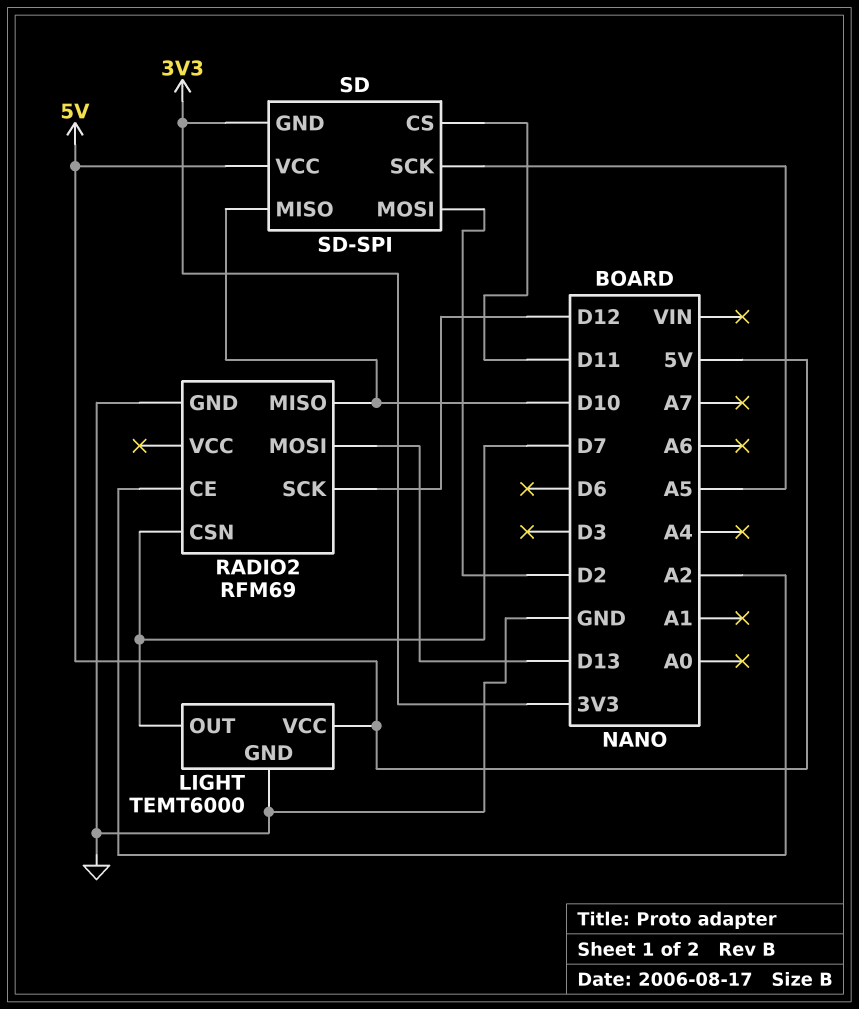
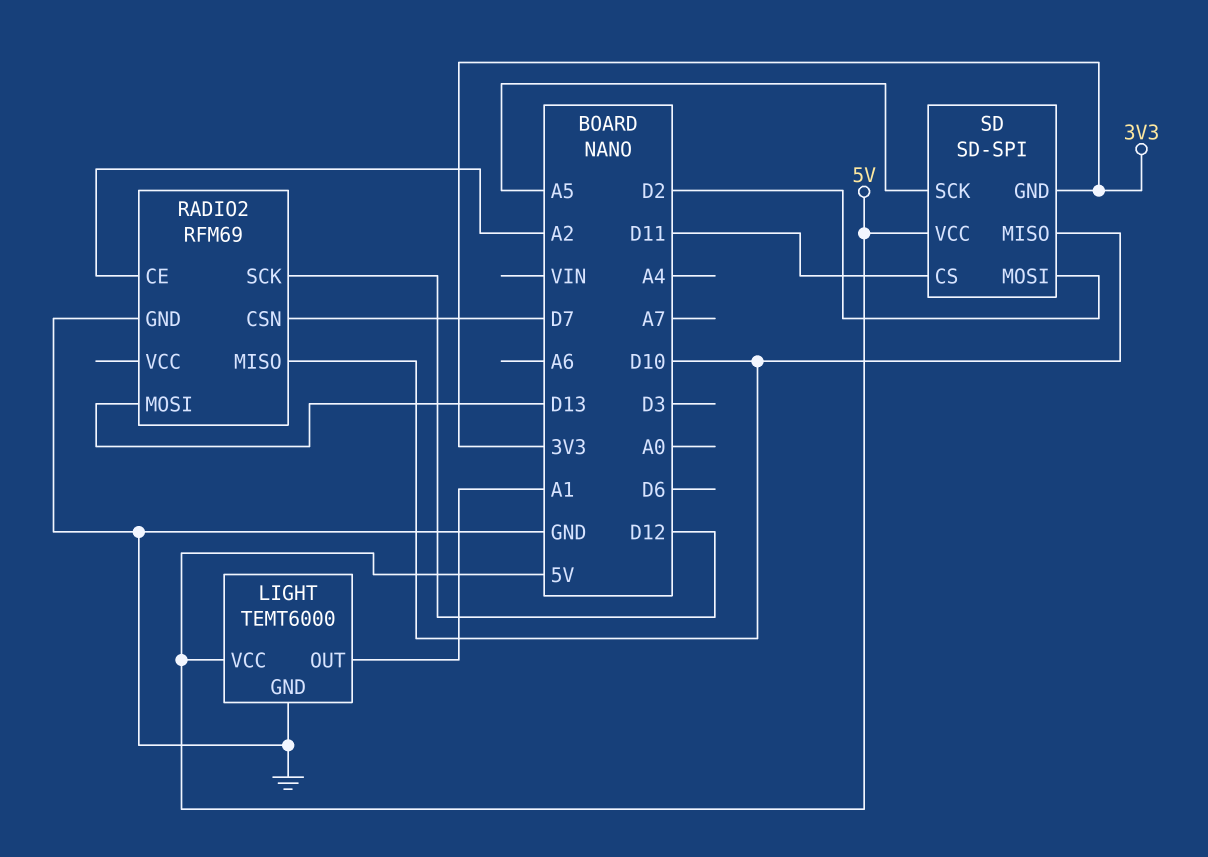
LIGHT pin OUT: D7 -> A1

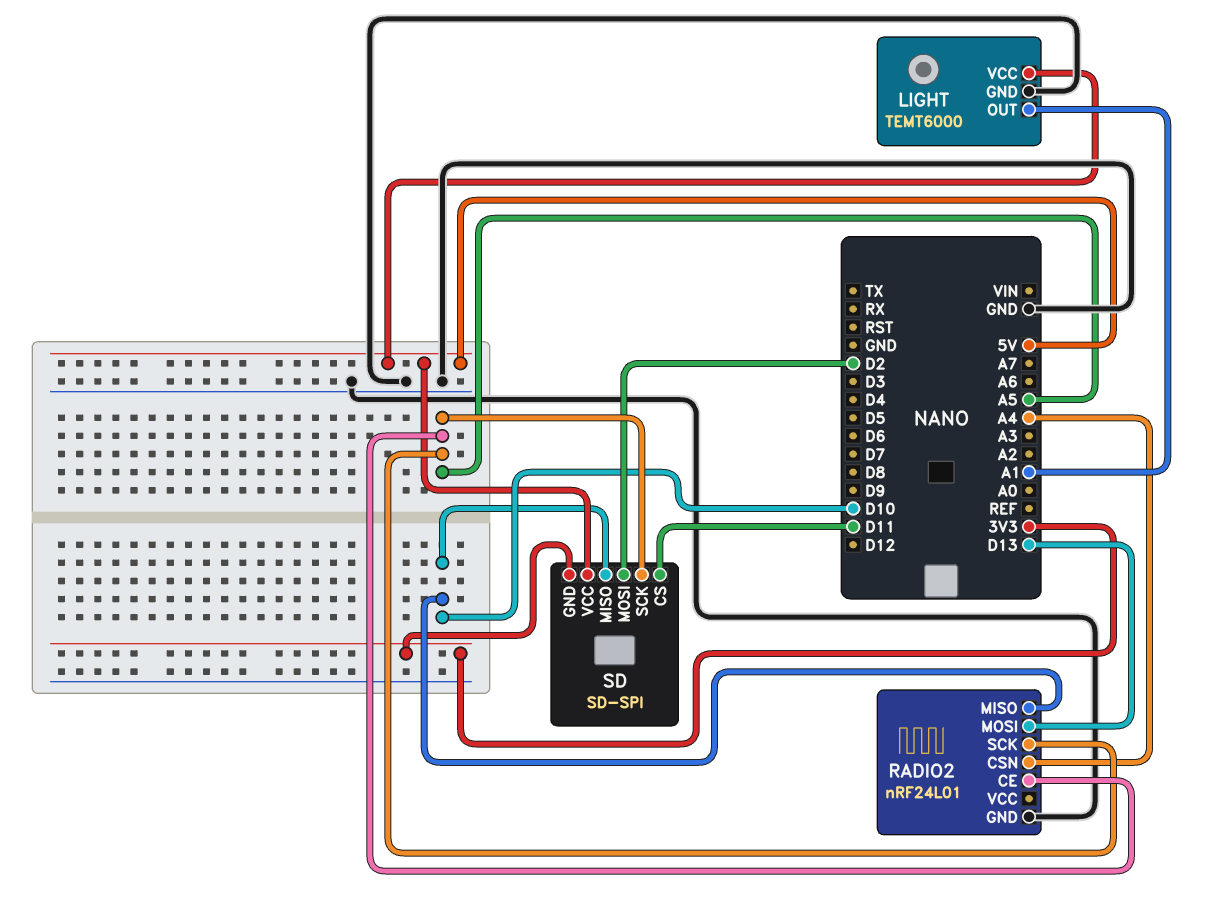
RADIO2: RFM69 -> nRF24L01
RADIO2 pin CE: A2 -> A5
RADIO2 pin CSN: D7 -> A4
RADIO2 pin SCK: D12 -> A5

